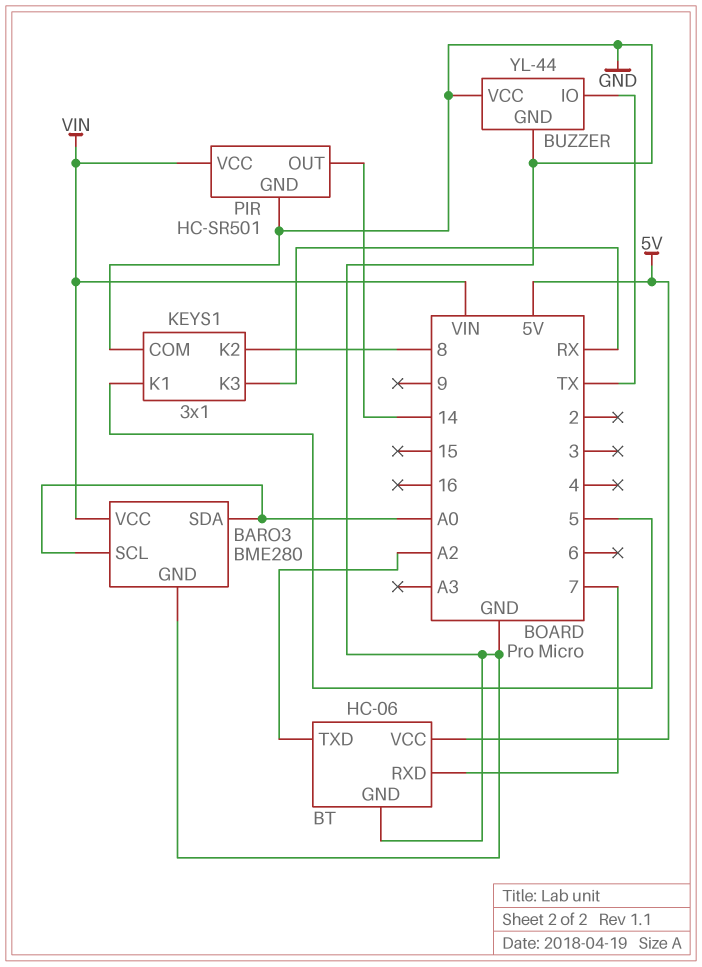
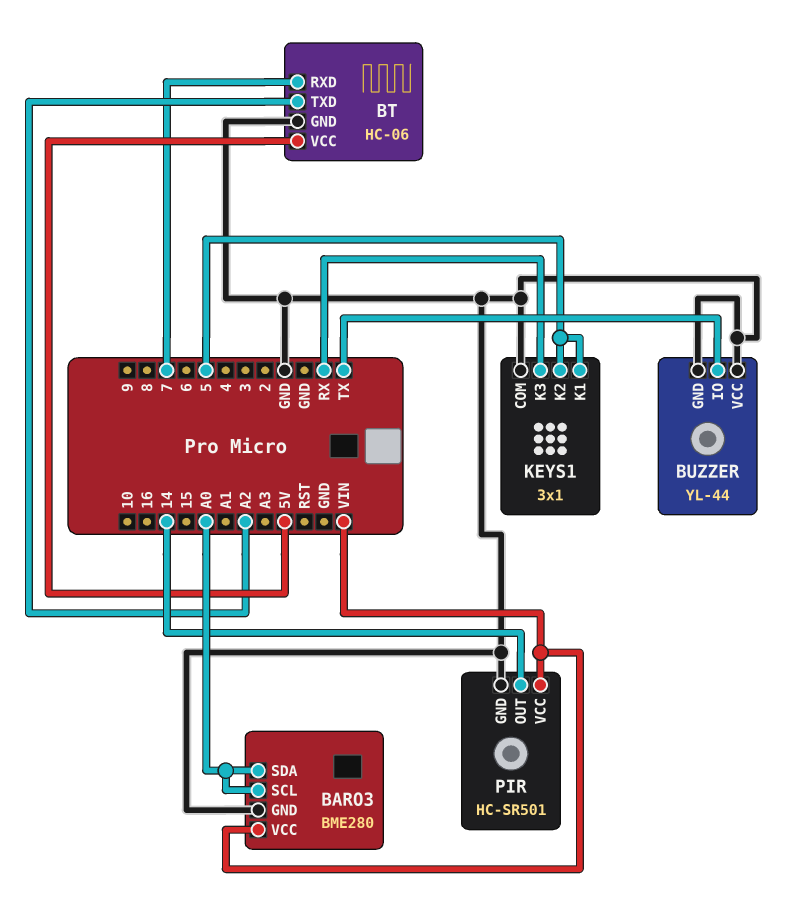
KEYS1 pin K2: 8 -> 5

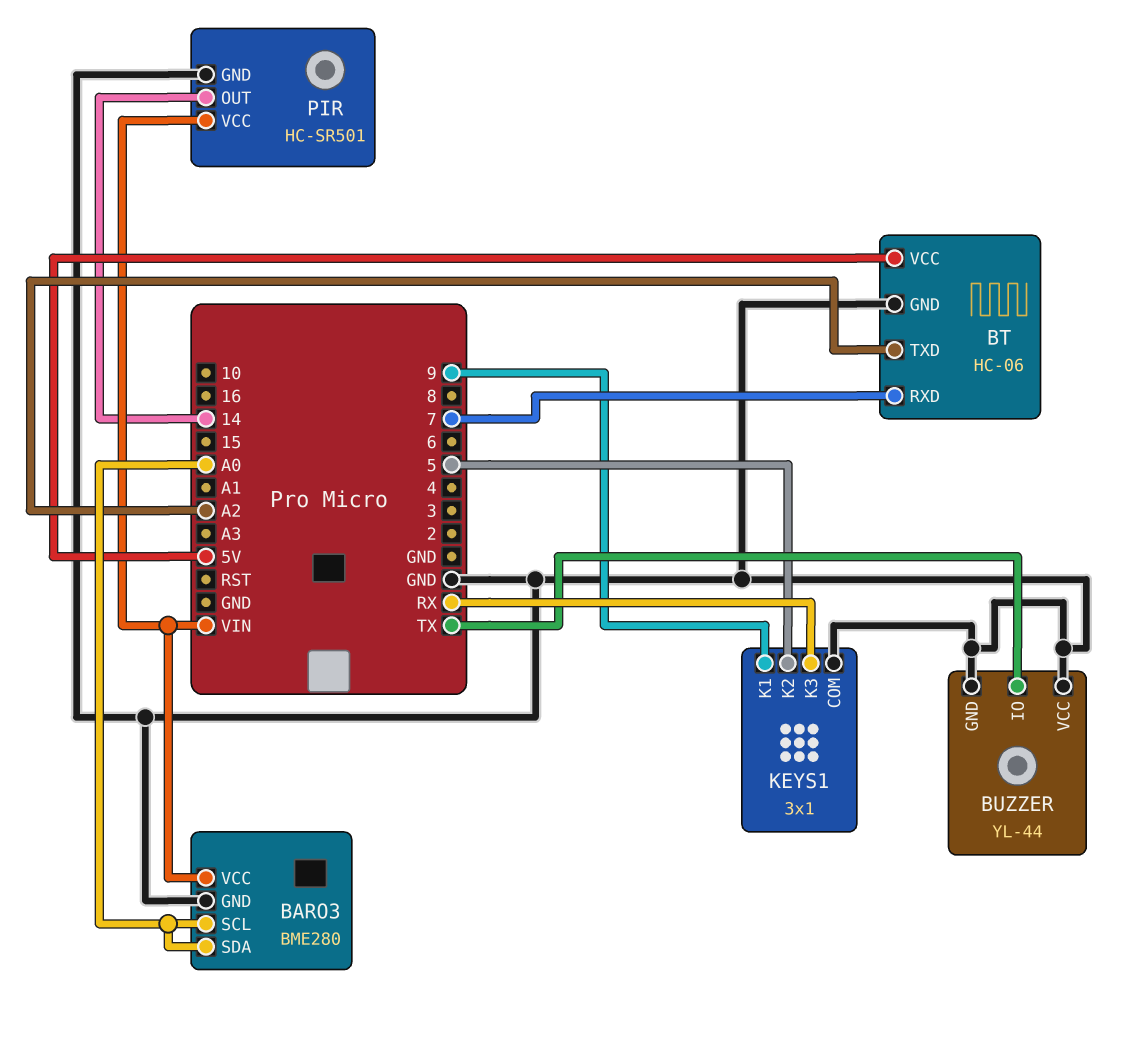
KEYS1 pin K1: 5 -> 9

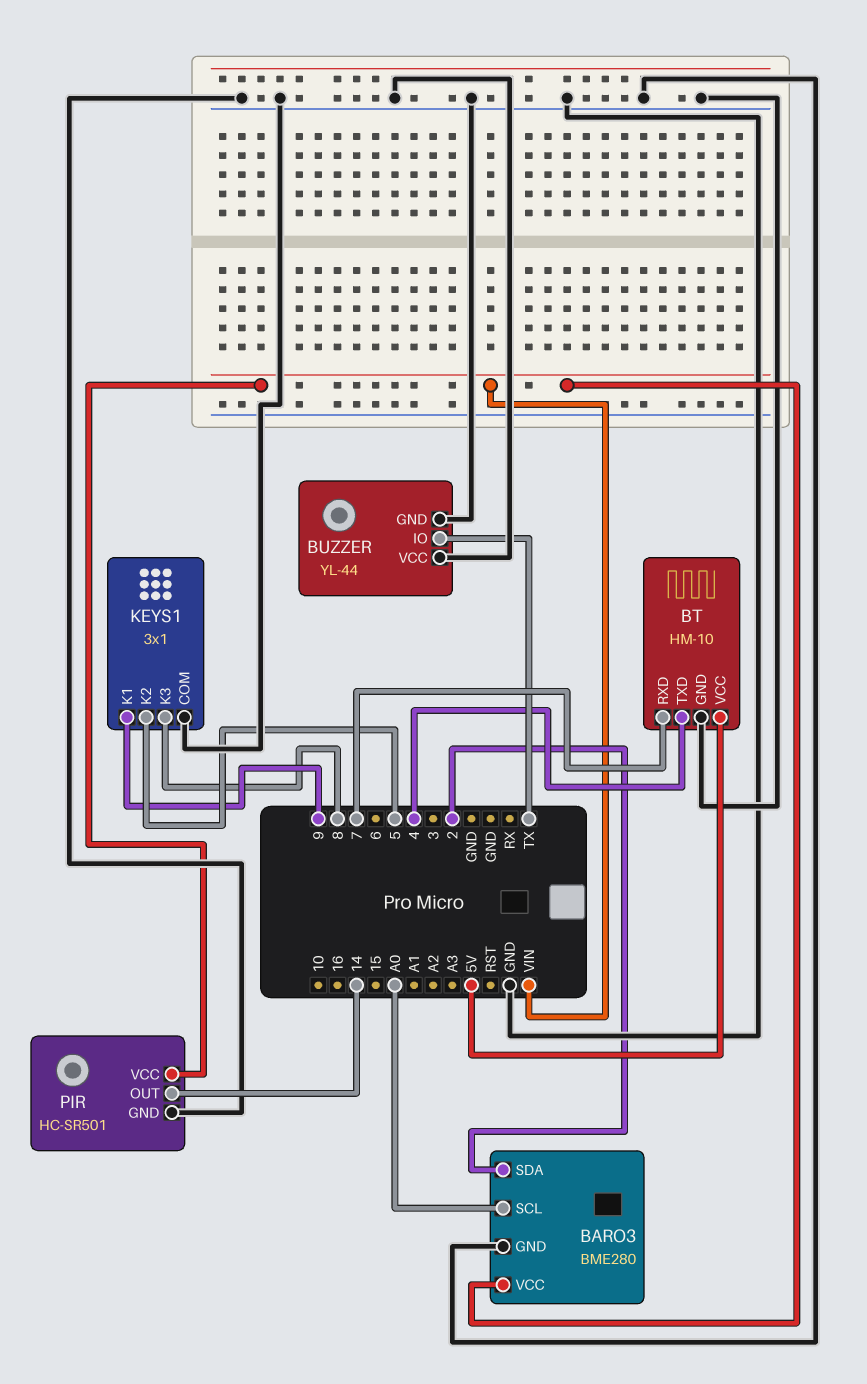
BARO3 pin SDA: A0 -> 2
BT: HC-06 -> HM-10
BT pin TXD: A2 -> 4
KEYS1 pin K3: RX -> 8

